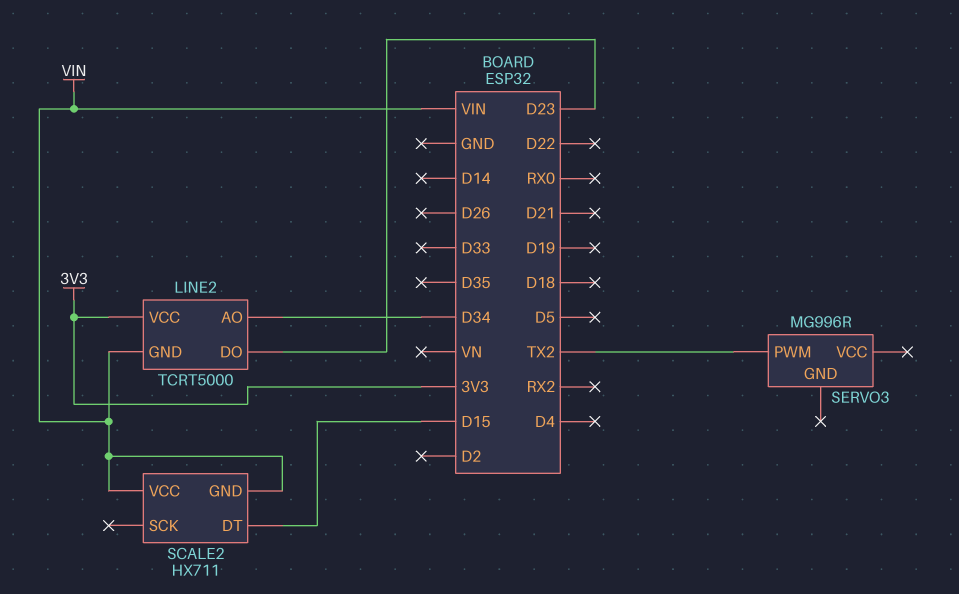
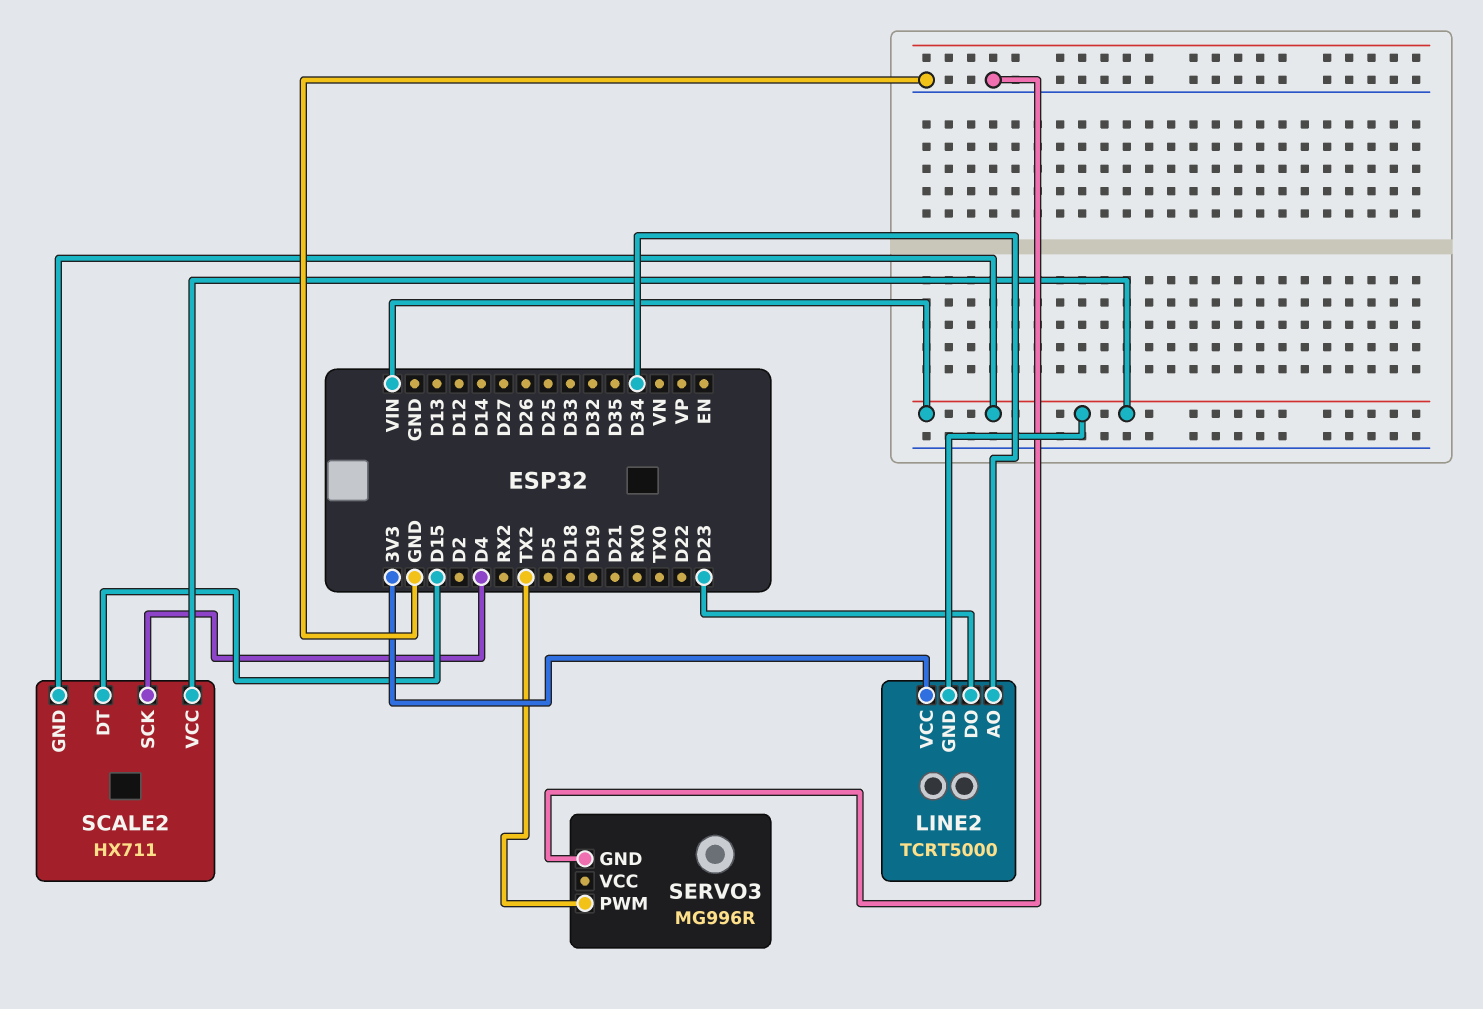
SCALE2 pin SCK: none -> D4
SERVO3 pin GND: none -> GND

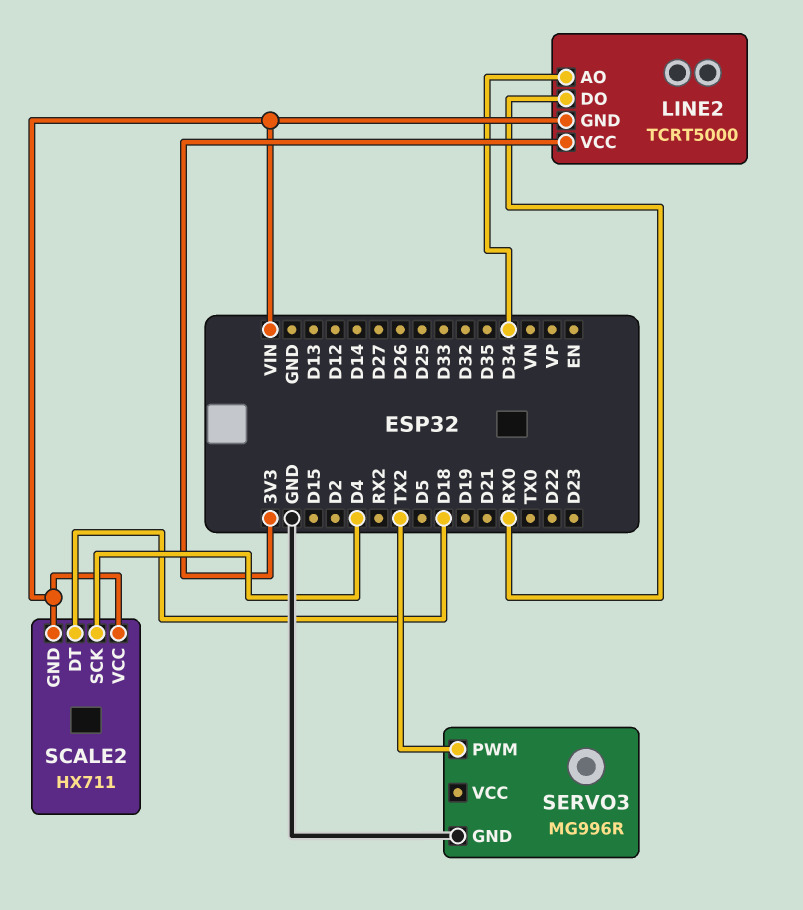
LINE2 pin DO: D23 -> RX0
SCALE2 pin DT: D15 -> D18

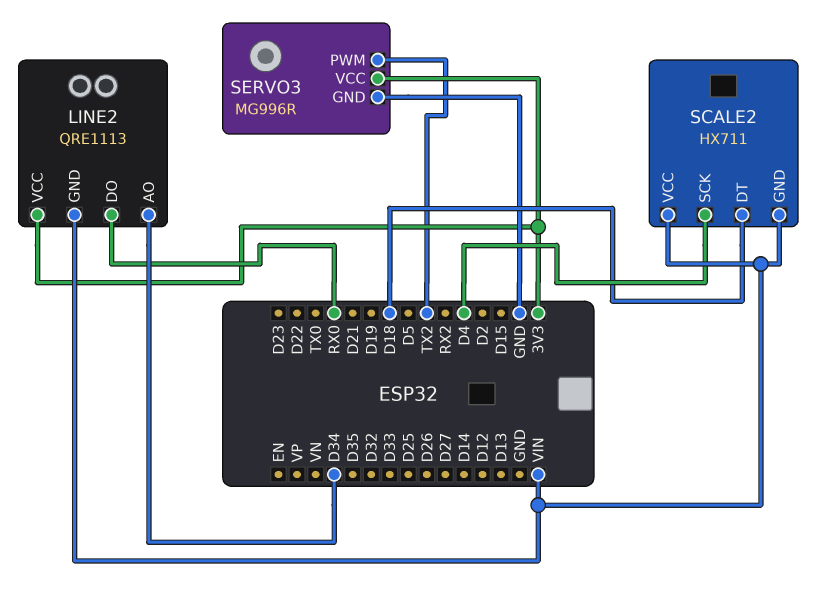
LINE2: TCRT5000 -> QRE1113
SERVO3 pin VCC: none -> 3V3

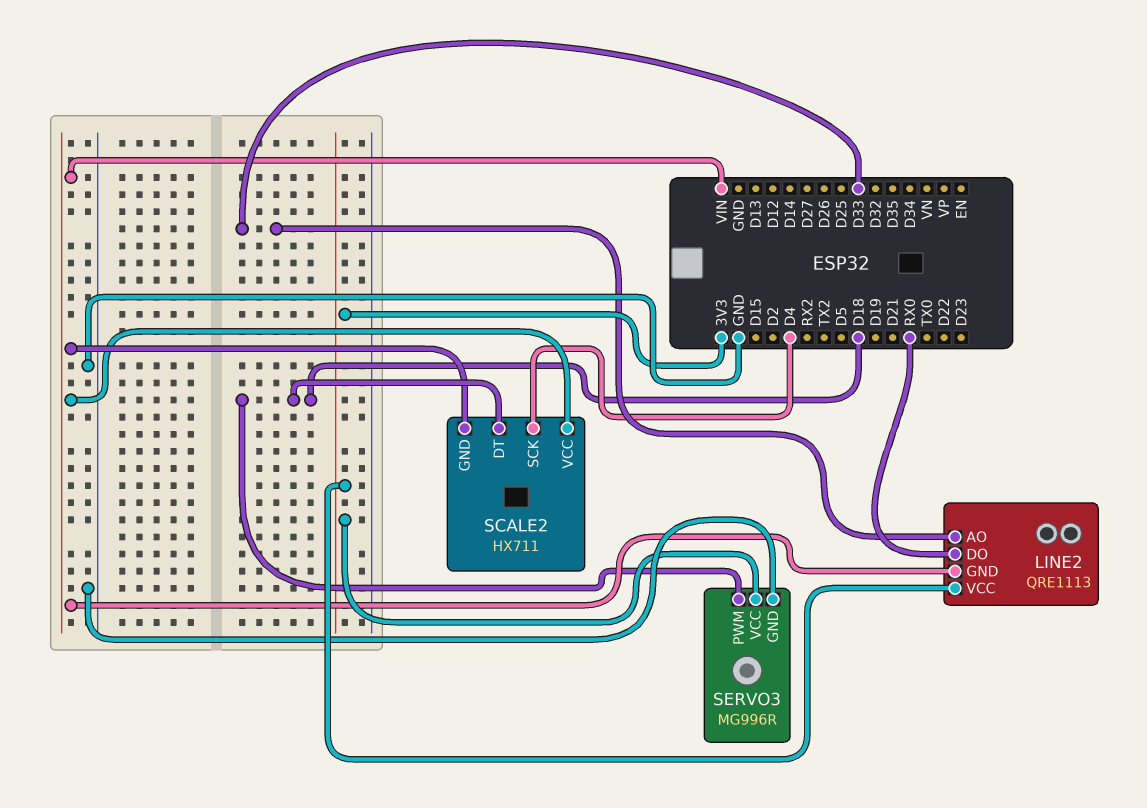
LINE2 pin AO: D34 -> D33
SERVO3 pin PWM: TX2 -> D18

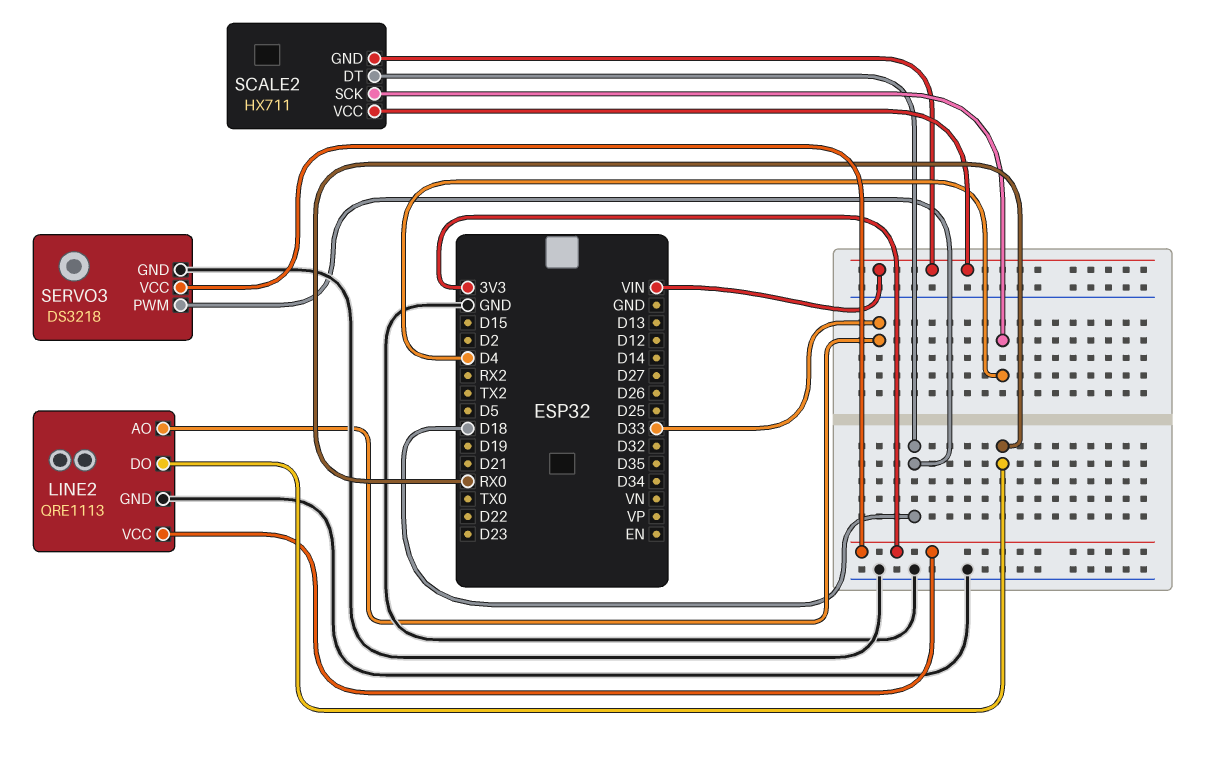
LINE2 pin GND: VIN -> GND
SERVO3: MG996R -> DS3218

